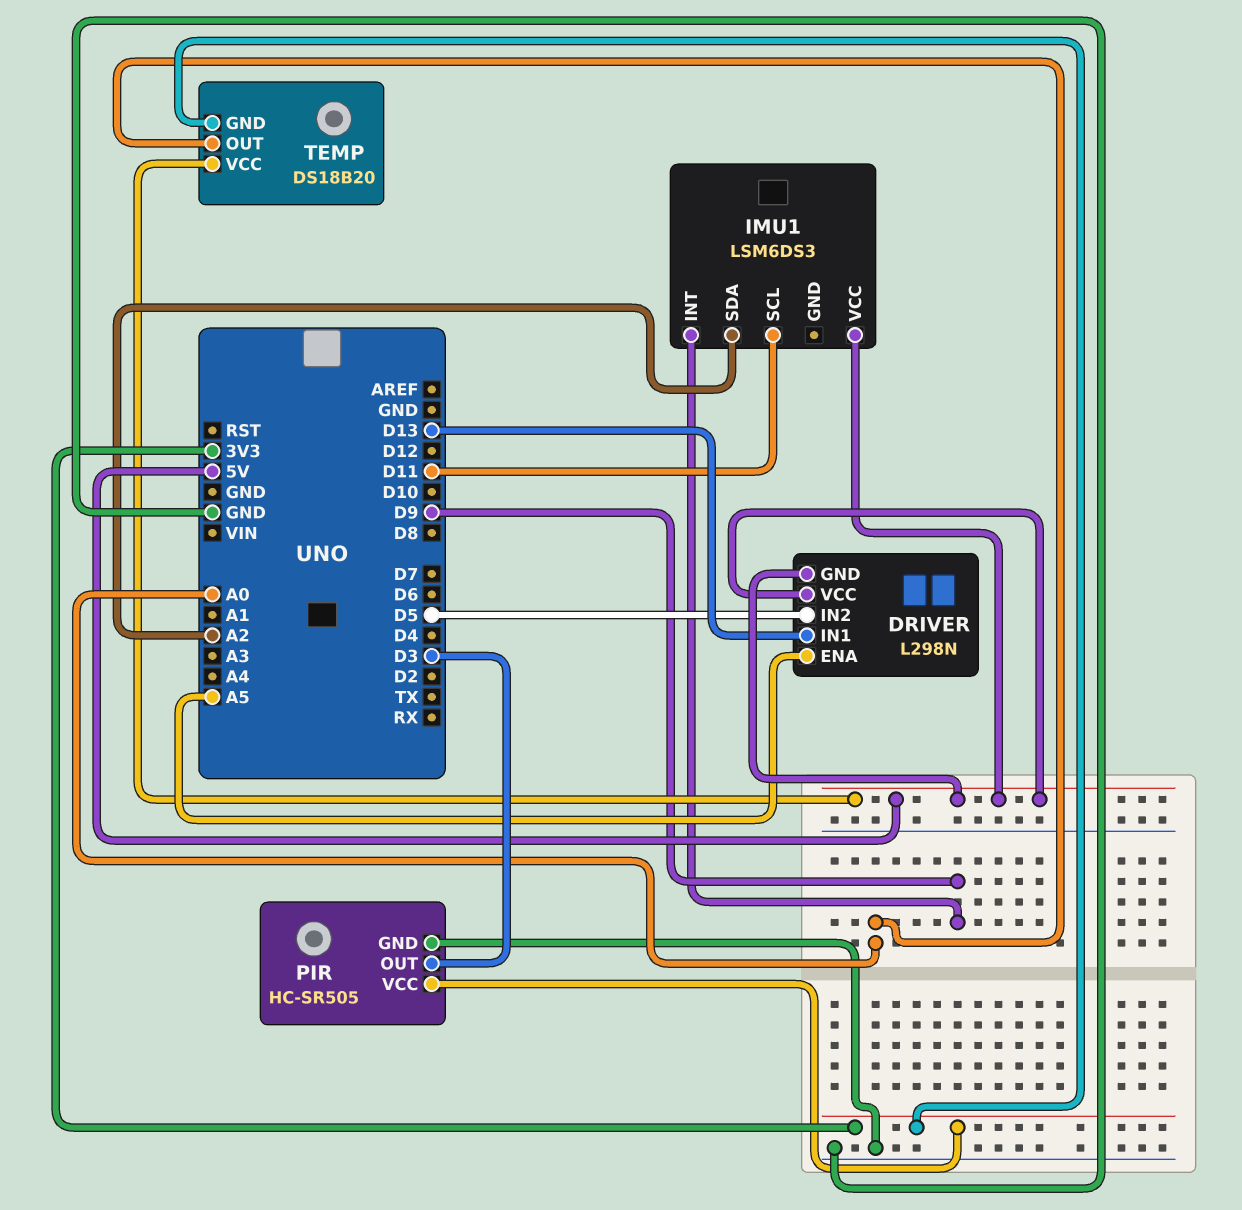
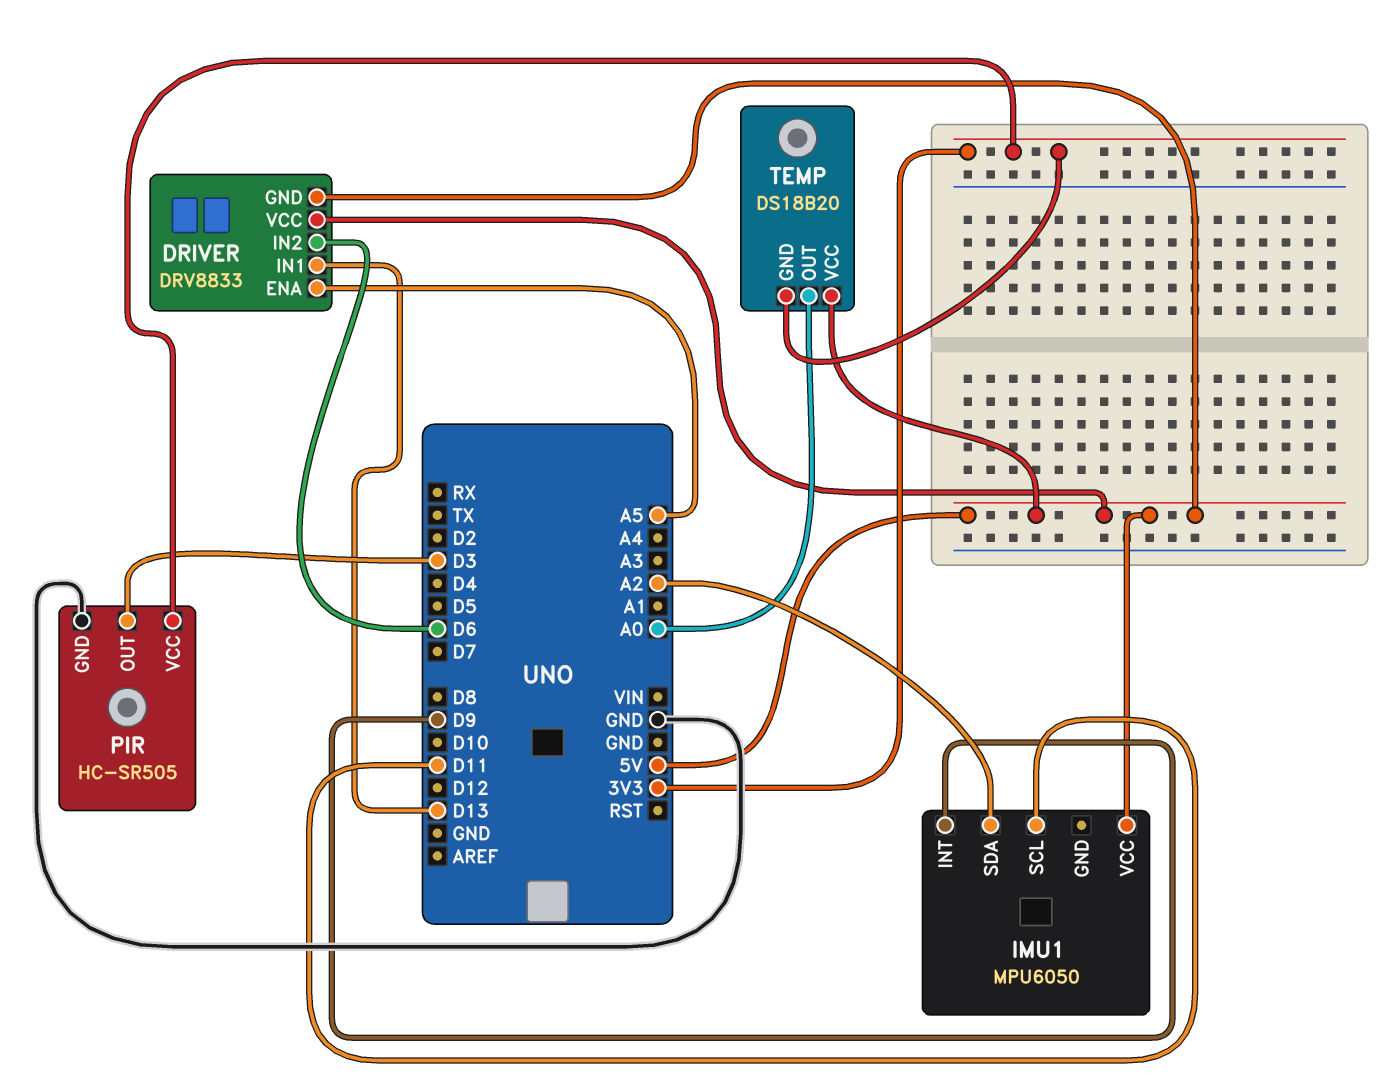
DRIVER: L298N -> DRV8833
DRIVER pin IN2: D5 -> D6
IMU1: LSM6DS3 -> MPU6050

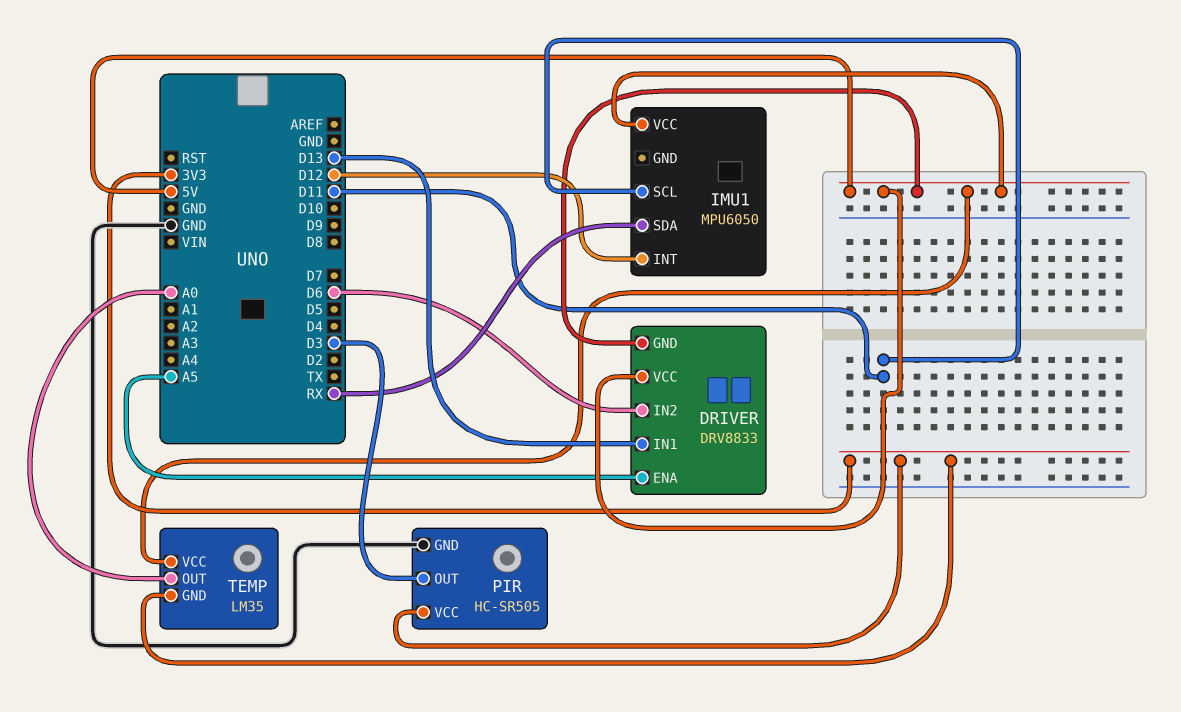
IMU1 pin INT: D9 -> D12
IMU1 pin SDA: A2 -> RX
TEMP: DS18B20 -> LM35

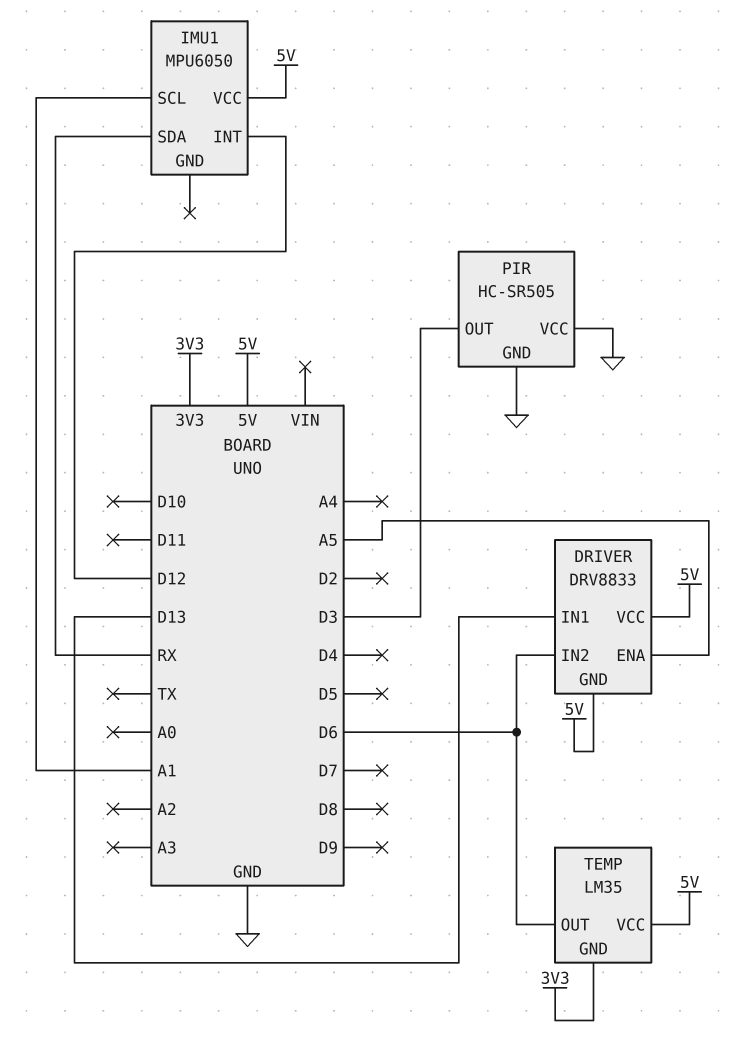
IMU1 pin SCL: D11 -> A1
PIR pin VCC: 3V3 -> GND
TEMP pin OUT: A0 -> D6

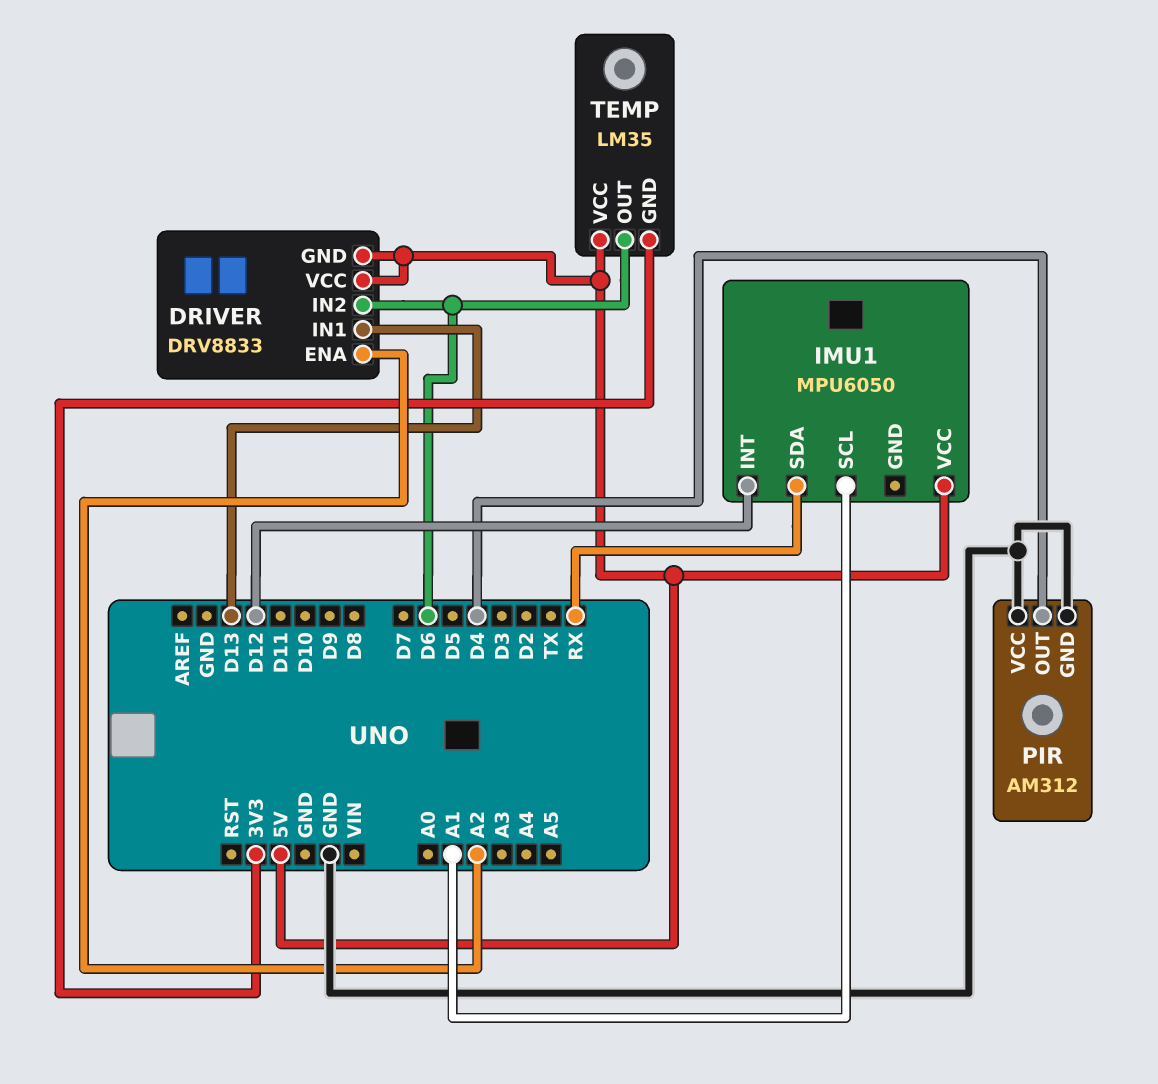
DRIVER pin ENA: A5 -> A2
PIR: HC-SR505 -> AM312
PIR pin OUT: D3 -> D4

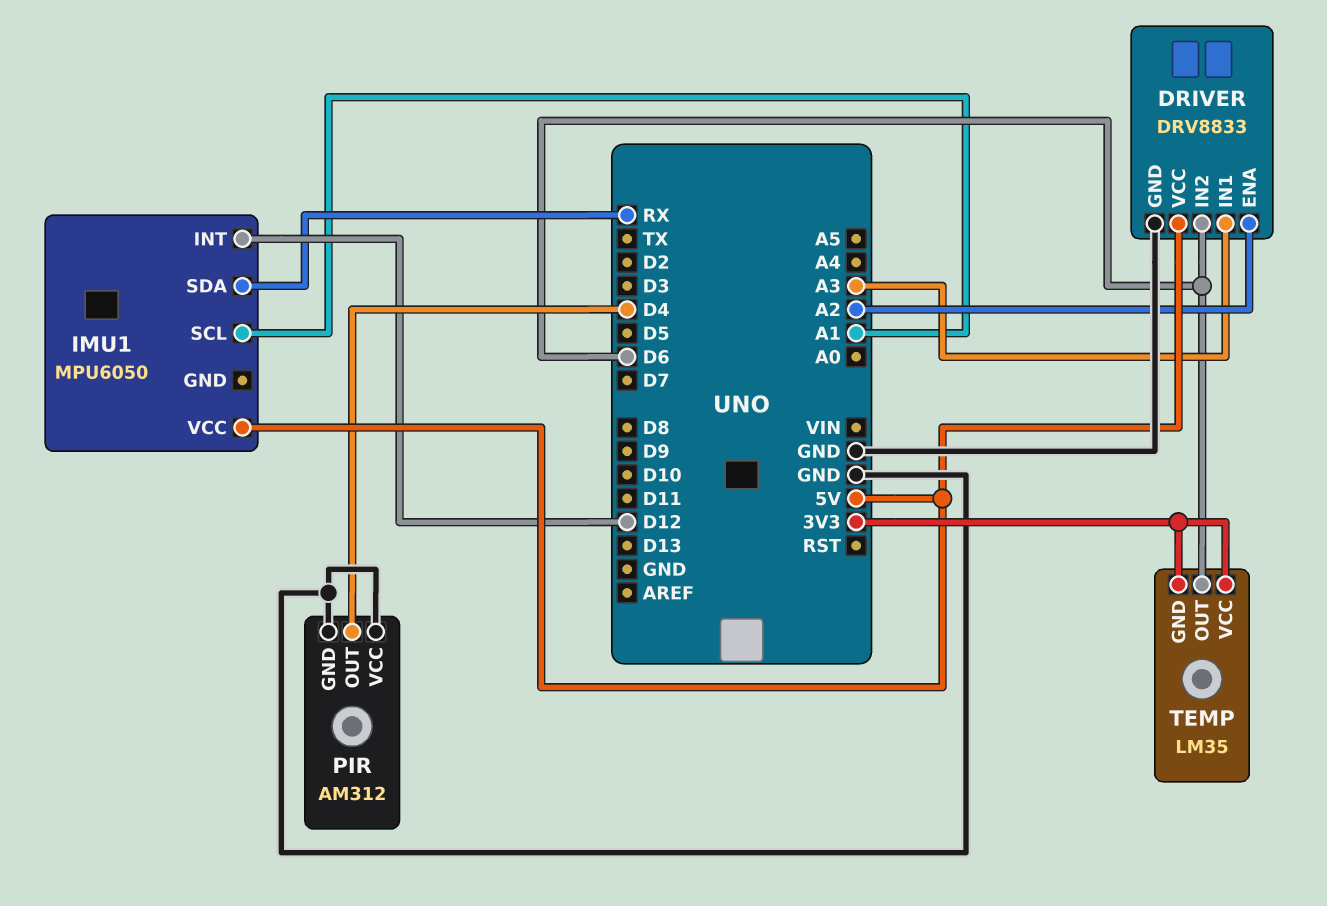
DRIVER pin GND: 5V -> GND
DRIVER pin IN1: D13 -> A3
TEMP pin VCC: 5V -> 3V3

